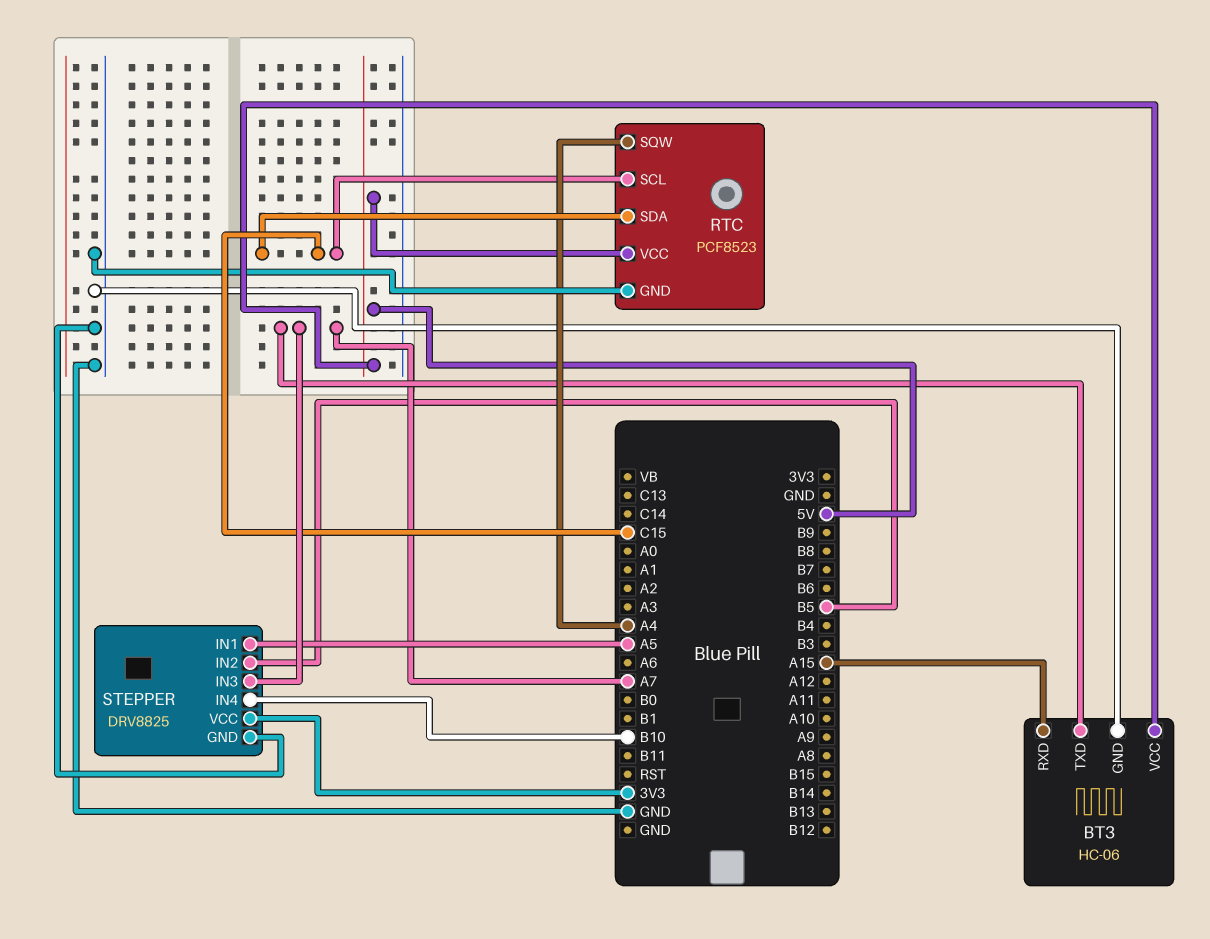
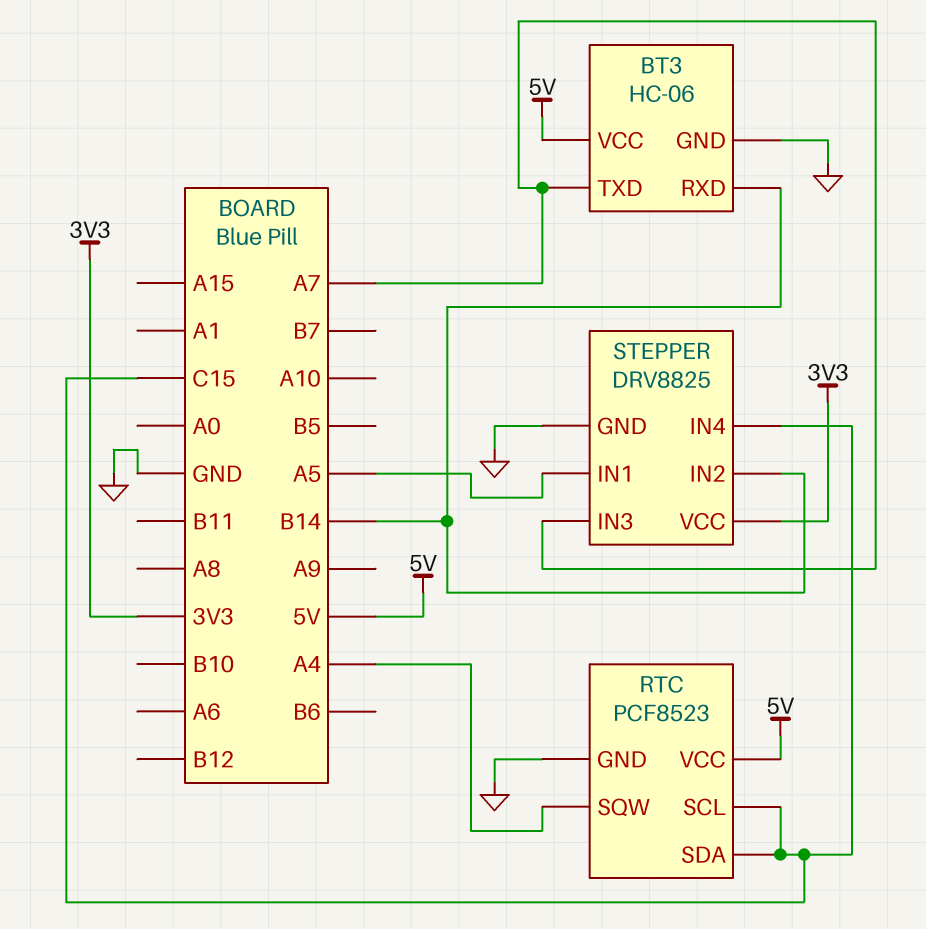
BT3 pin RXD: A15 -> B14
STEPPER pin IN2: B5 -> B14
STEPPER pin IN4: B10 -> C15

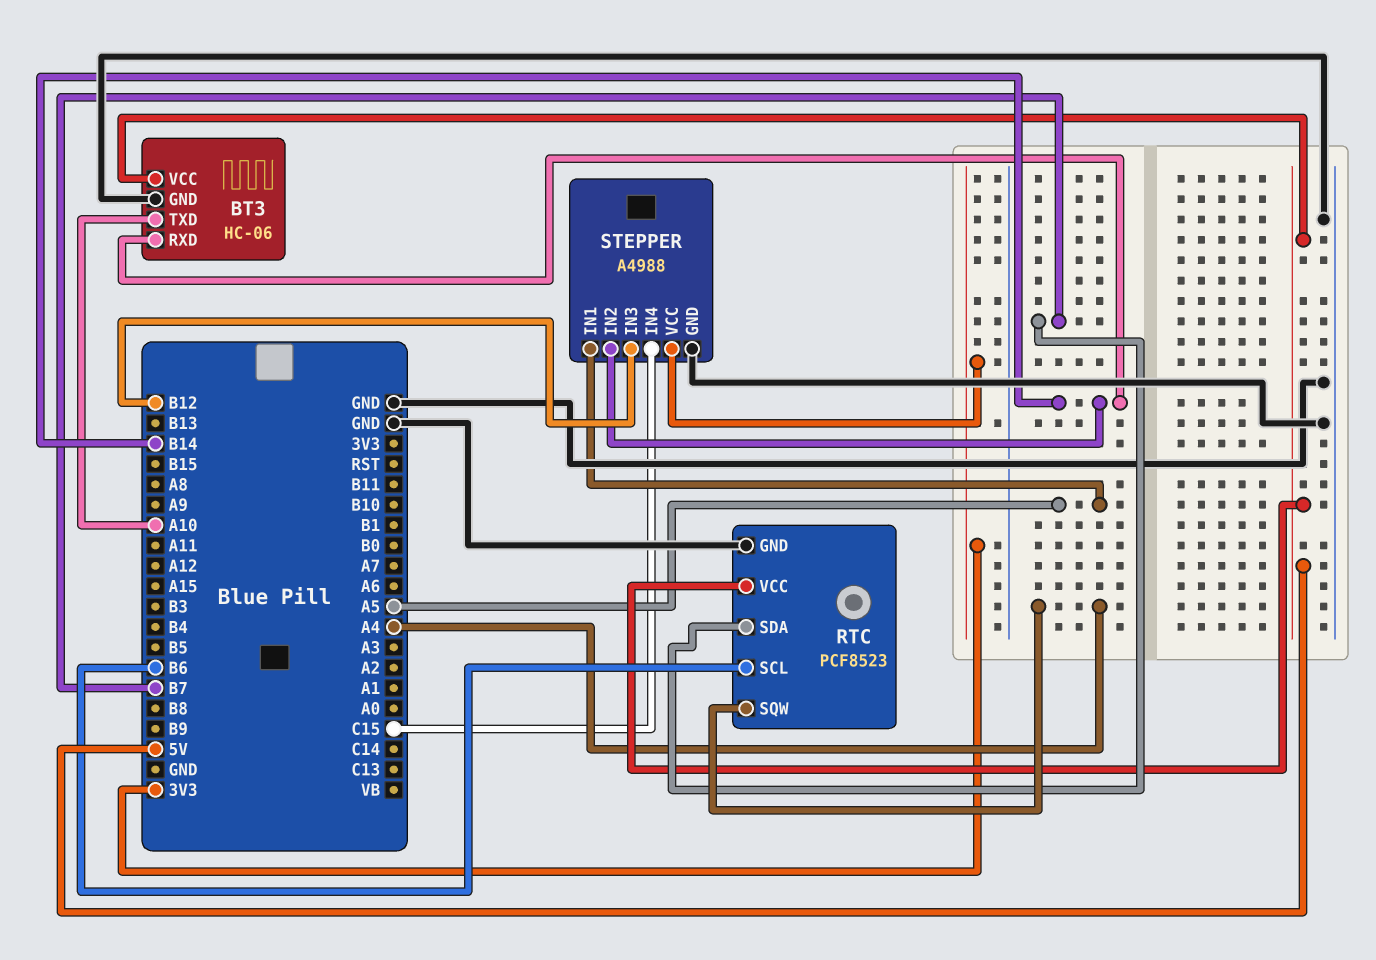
BT3 pin TXD: A7 -> A10
RTC pin SCL: C15 -> B6
RTC pin SDA: C15 -> B7
STEPPER: DRV8825 -> A4988
STEPPER pin IN3: A7 -> B12

